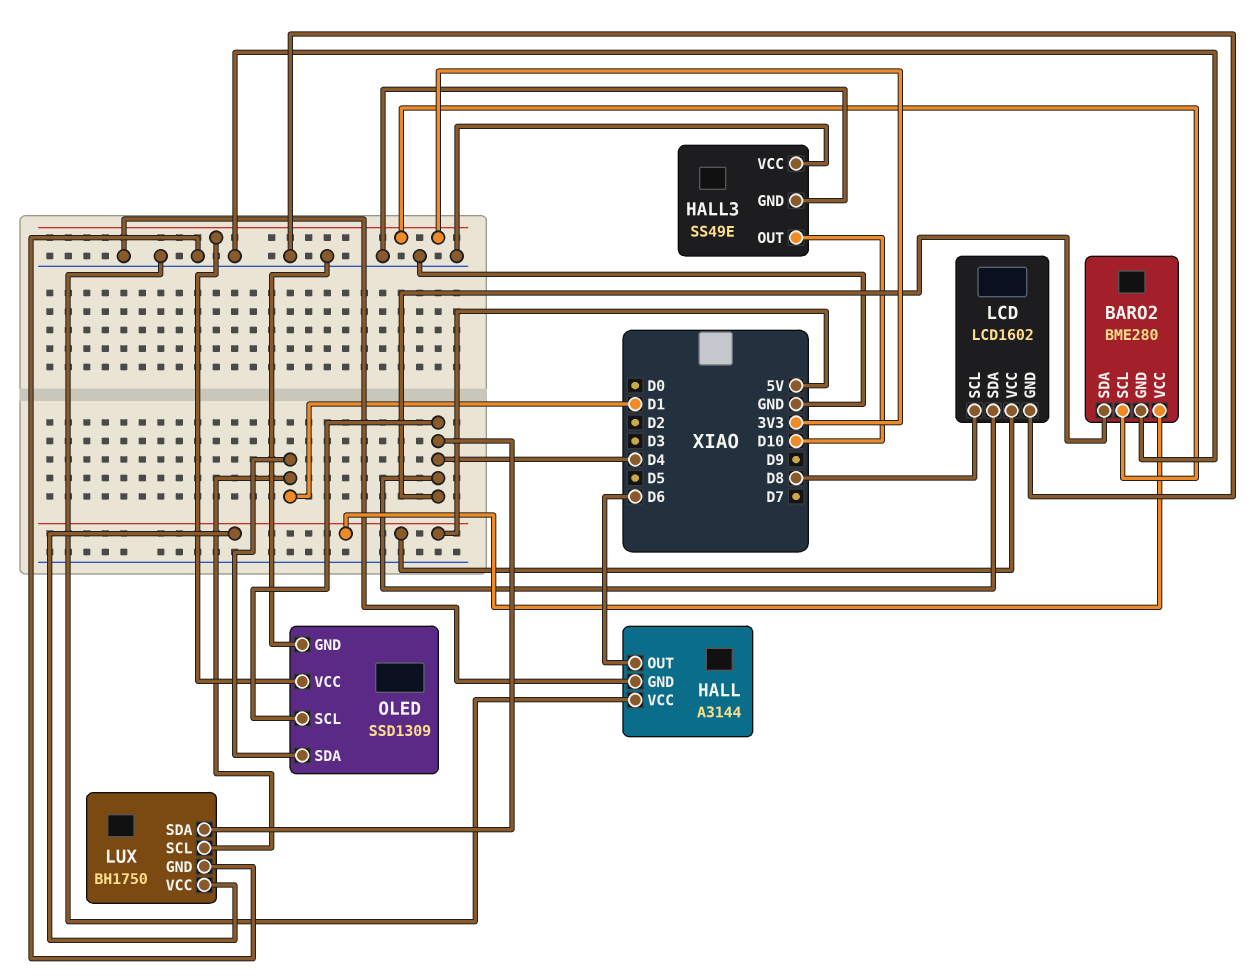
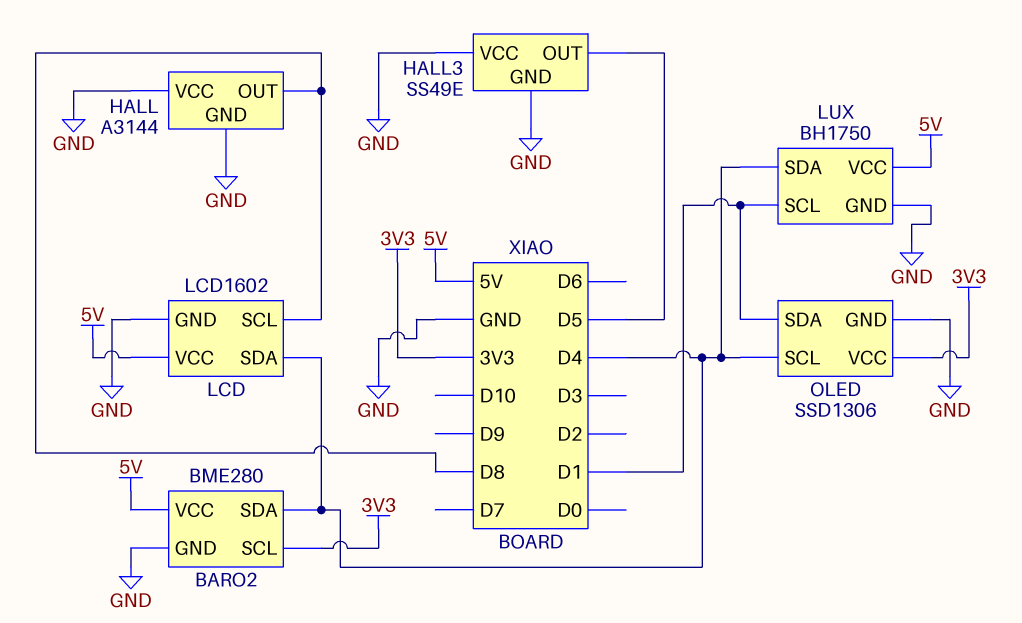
HALL pin OUT: D6 -> D8
HALL3 pin OUT: D10 -> D5
OLED: SSD1309 -> SSD1306

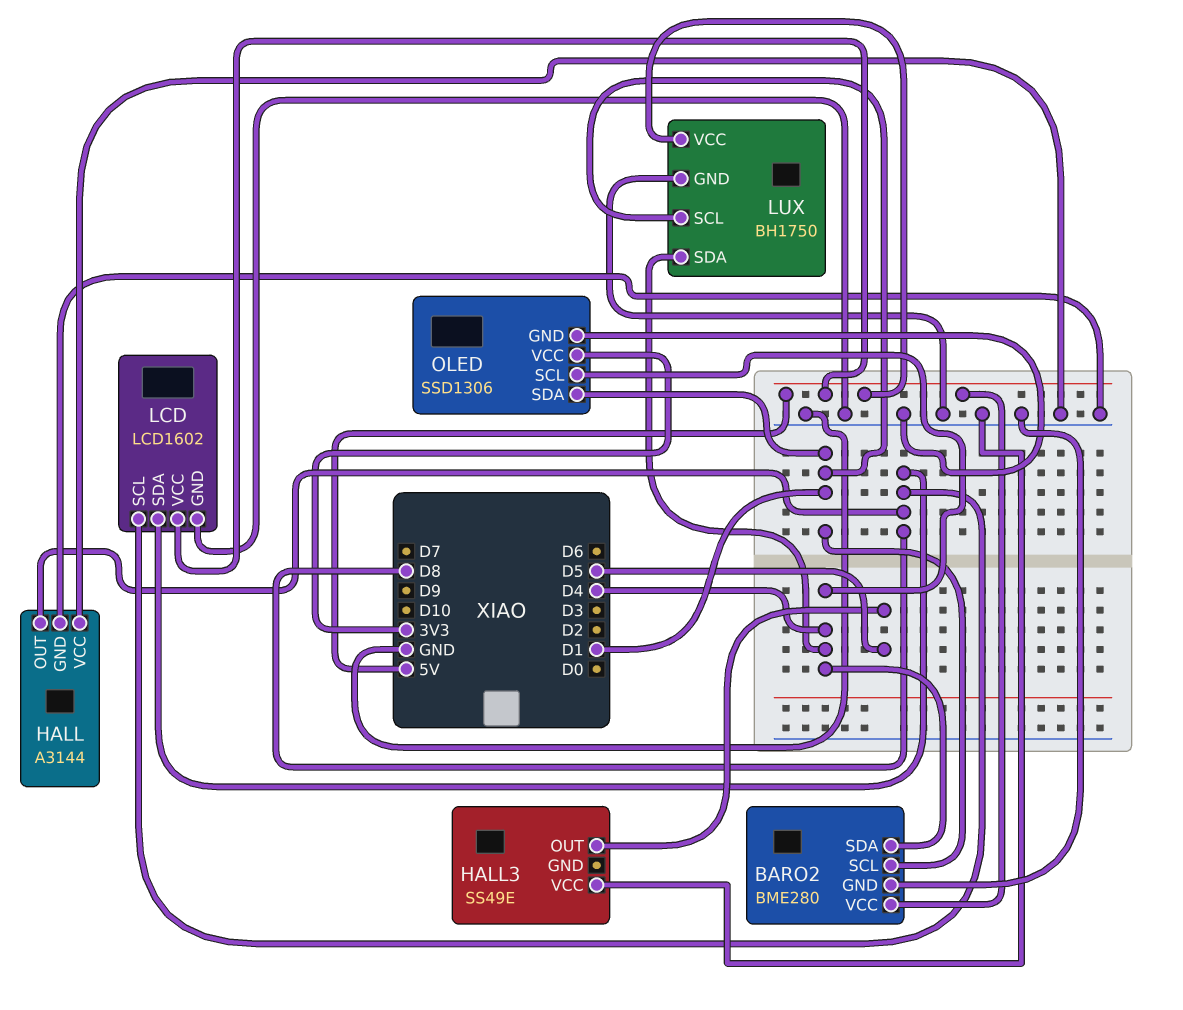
BARO2 pin SCL: 3V3 -> D1
HALL3 pin GND: GND -> none
LCD pin SDA: D4 -> D8

